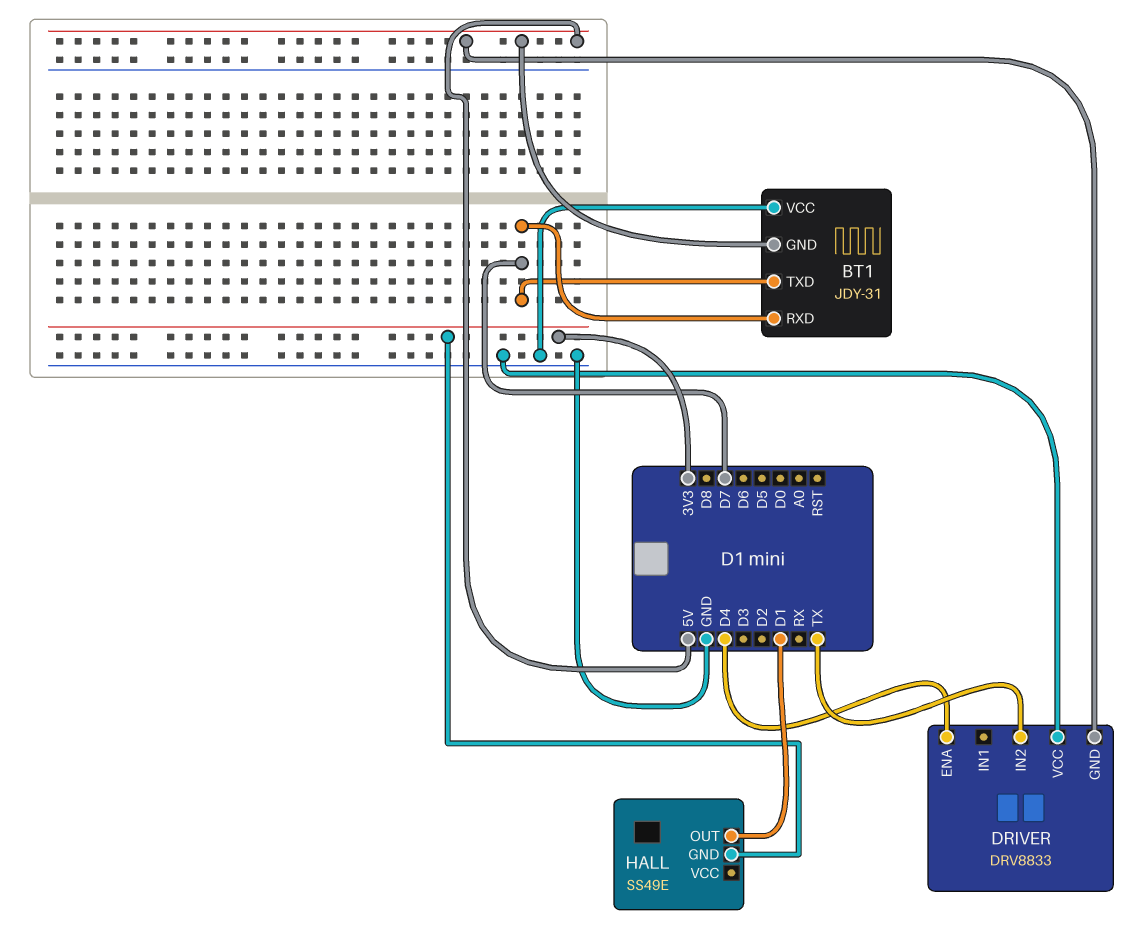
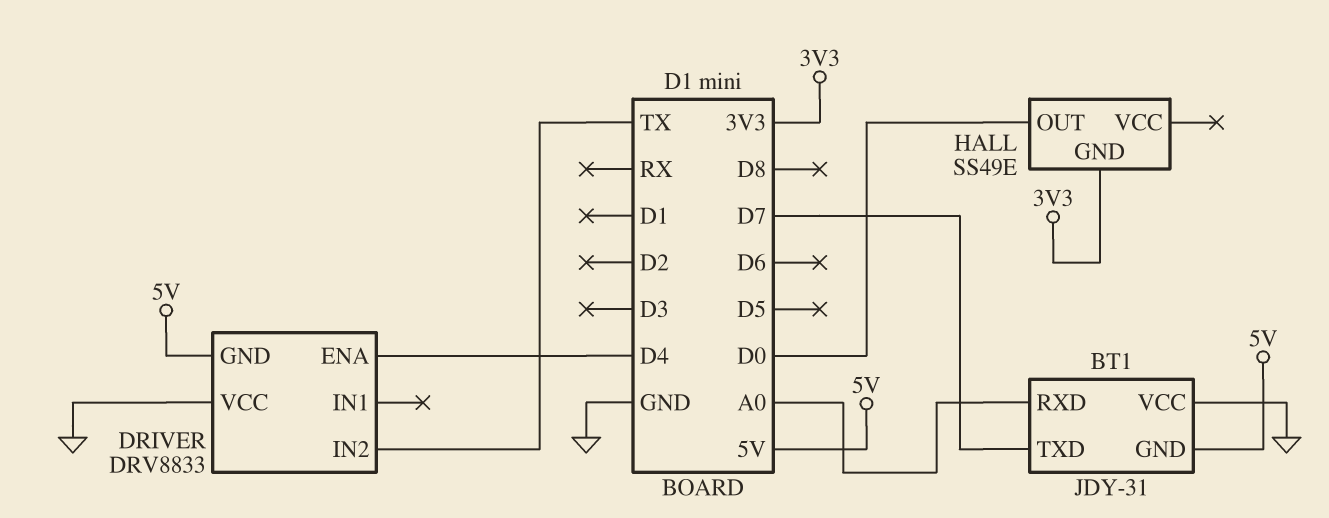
BT1 pin RXD: D7 -> A0
HALL pin OUT: D1 -> D0

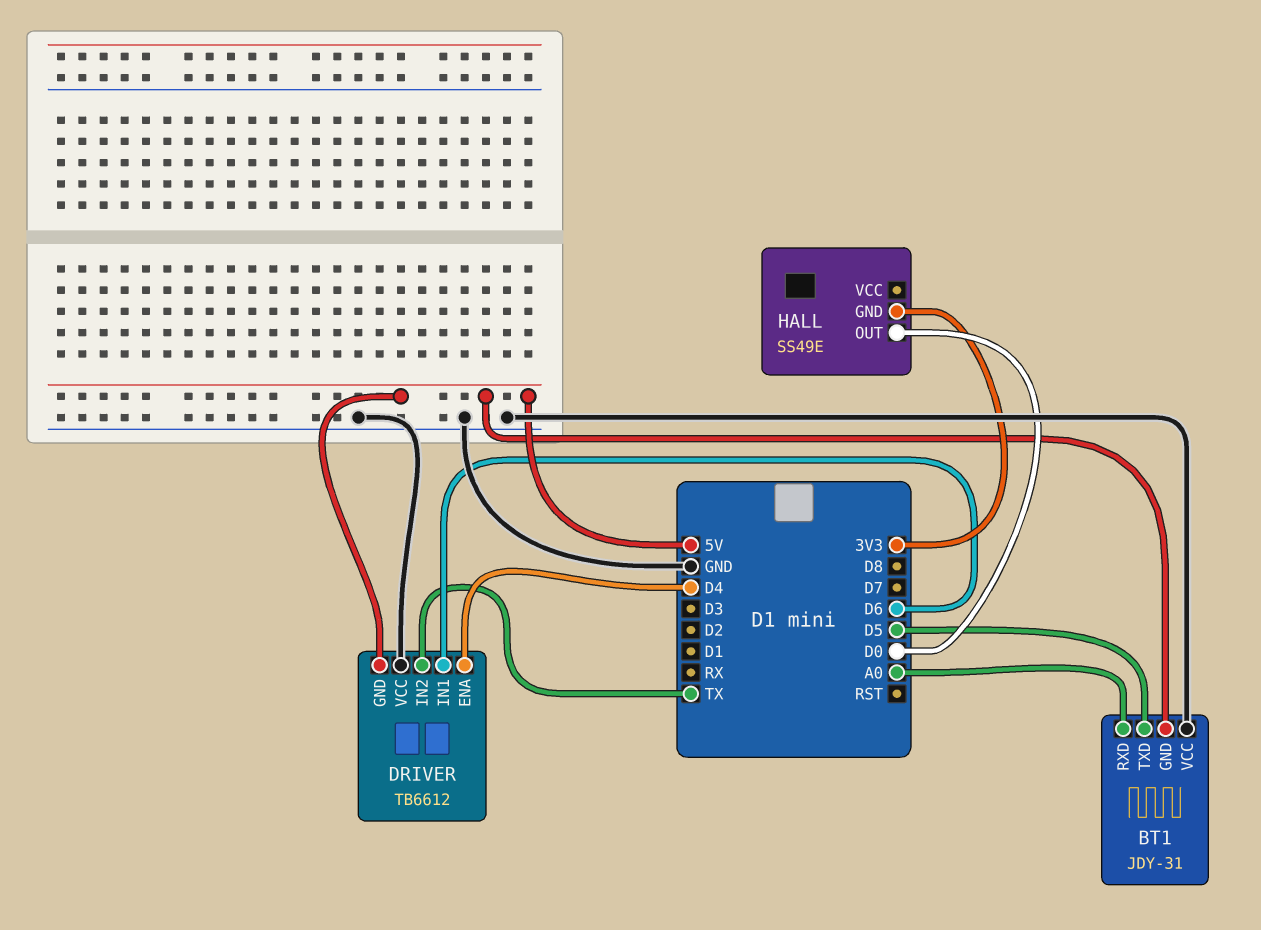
BT1 pin TXD: D7 -> D5
DRIVER: DRV8833 -> TB6612
DRIVER pin IN1: none -> D6

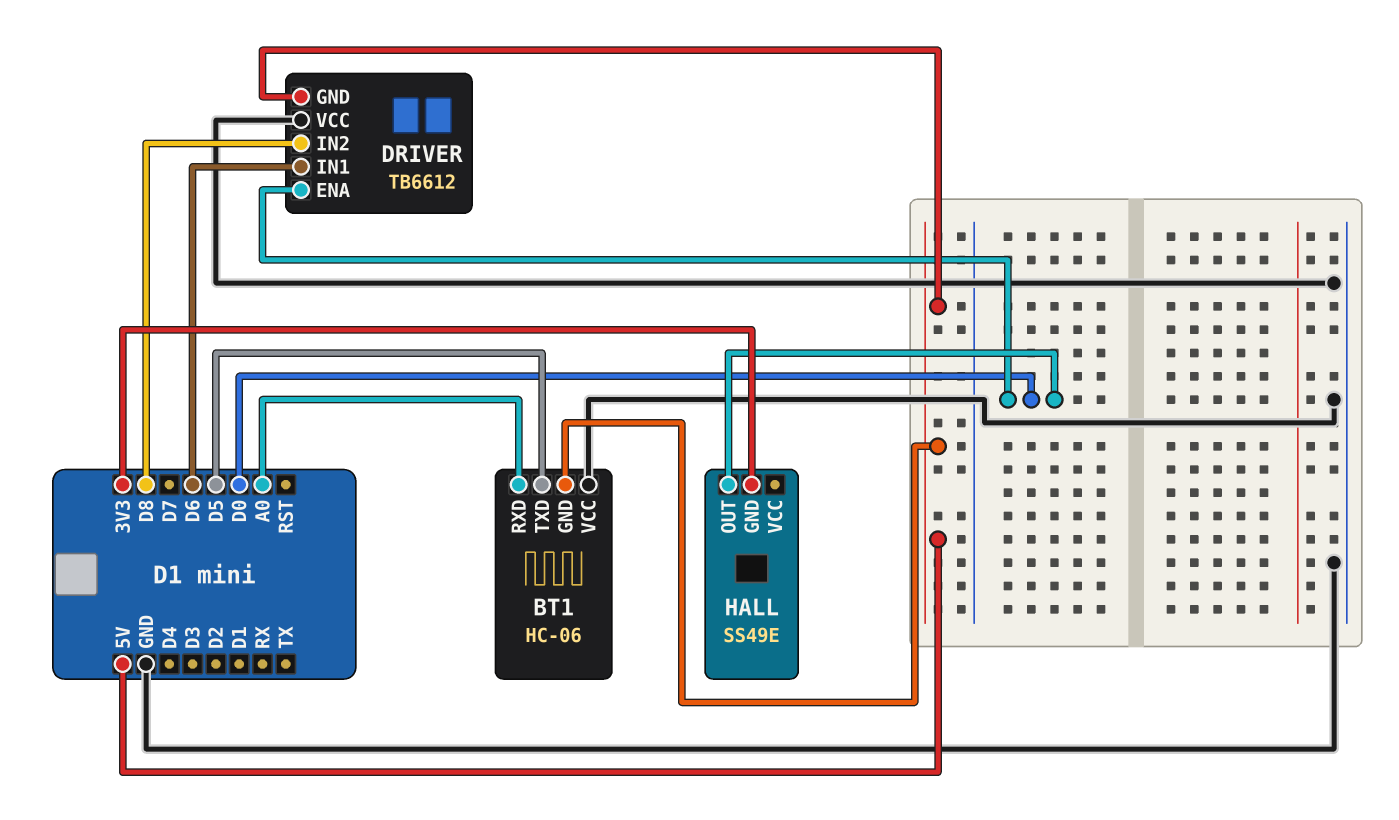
BT1: JDY-31 -> HC-06
DRIVER pin ENA: D4 -> D0
DRIVER pin IN2: TX -> D8

